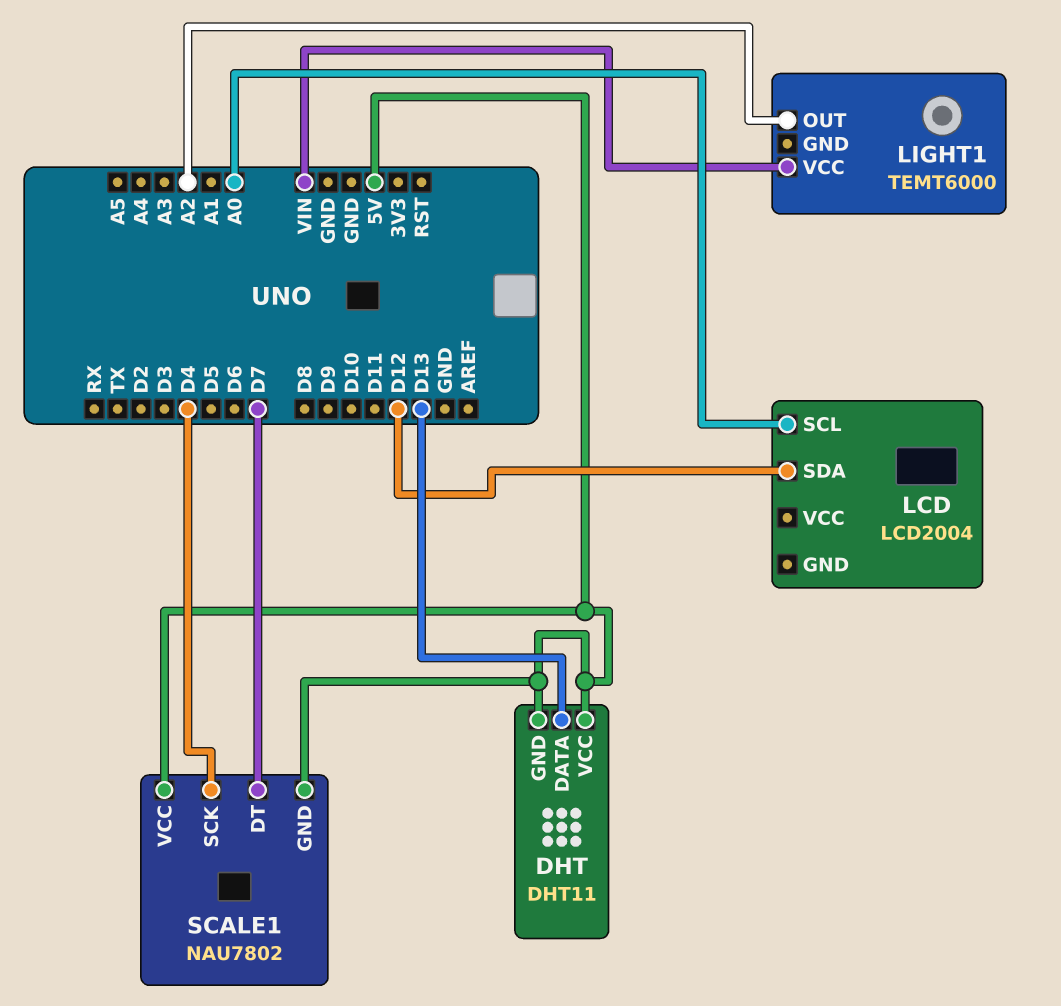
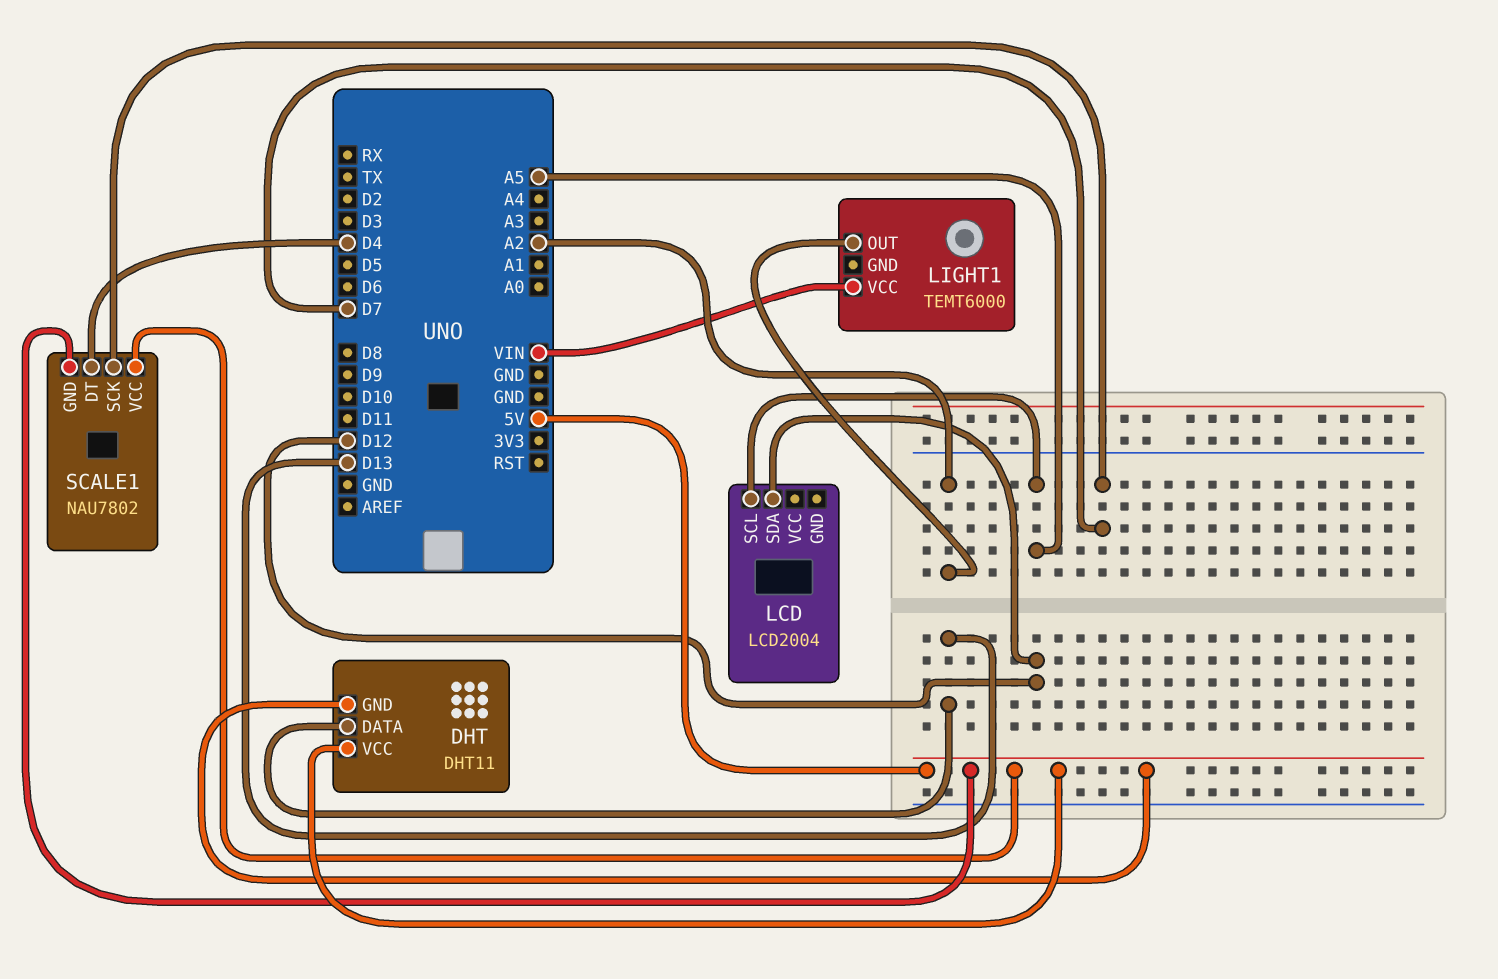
LCD pin SCL: A0 -> A5
SCALE1 pin DT: D7 -> D4
SCALE1 pin SCK: D4 -> D7

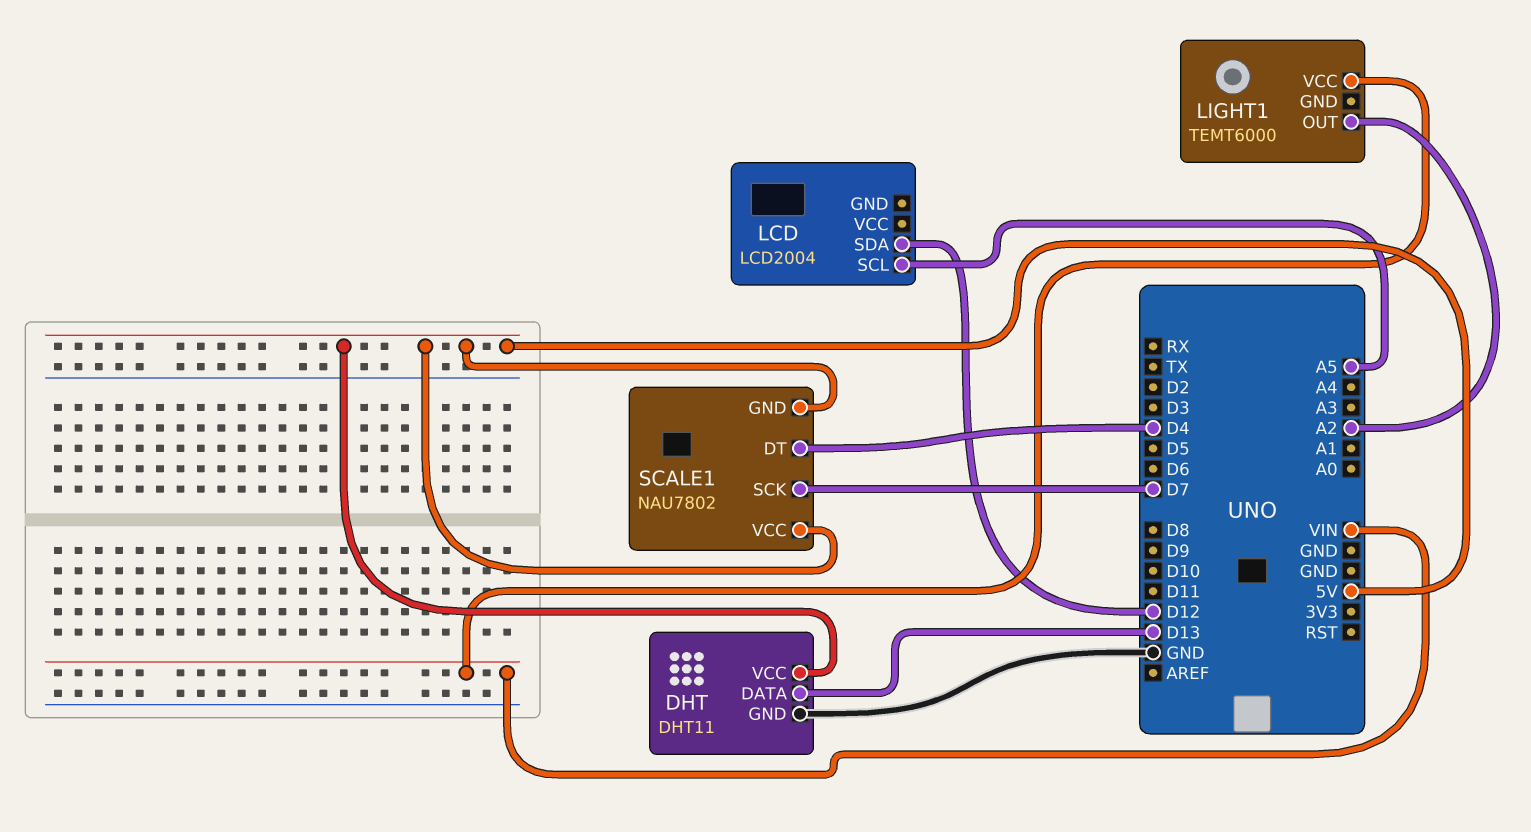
DHT pin GND: 5V -> GND

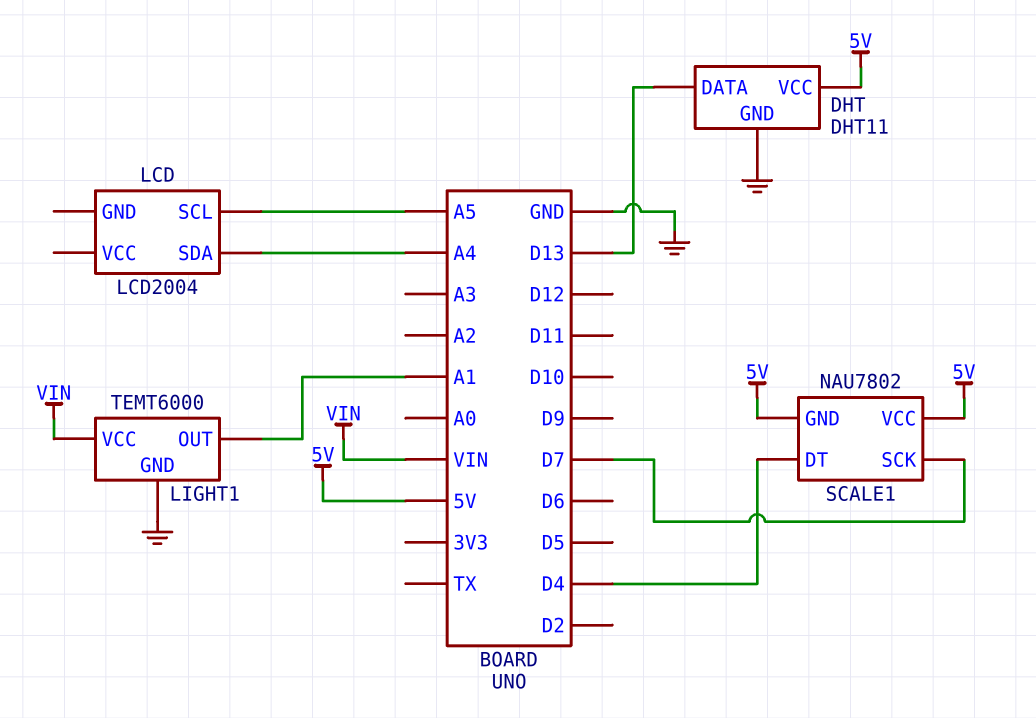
LCD pin SDA: D12 -> A4
LIGHT1 pin GND: none -> GND
LIGHT1 pin OUT: A2 -> A1

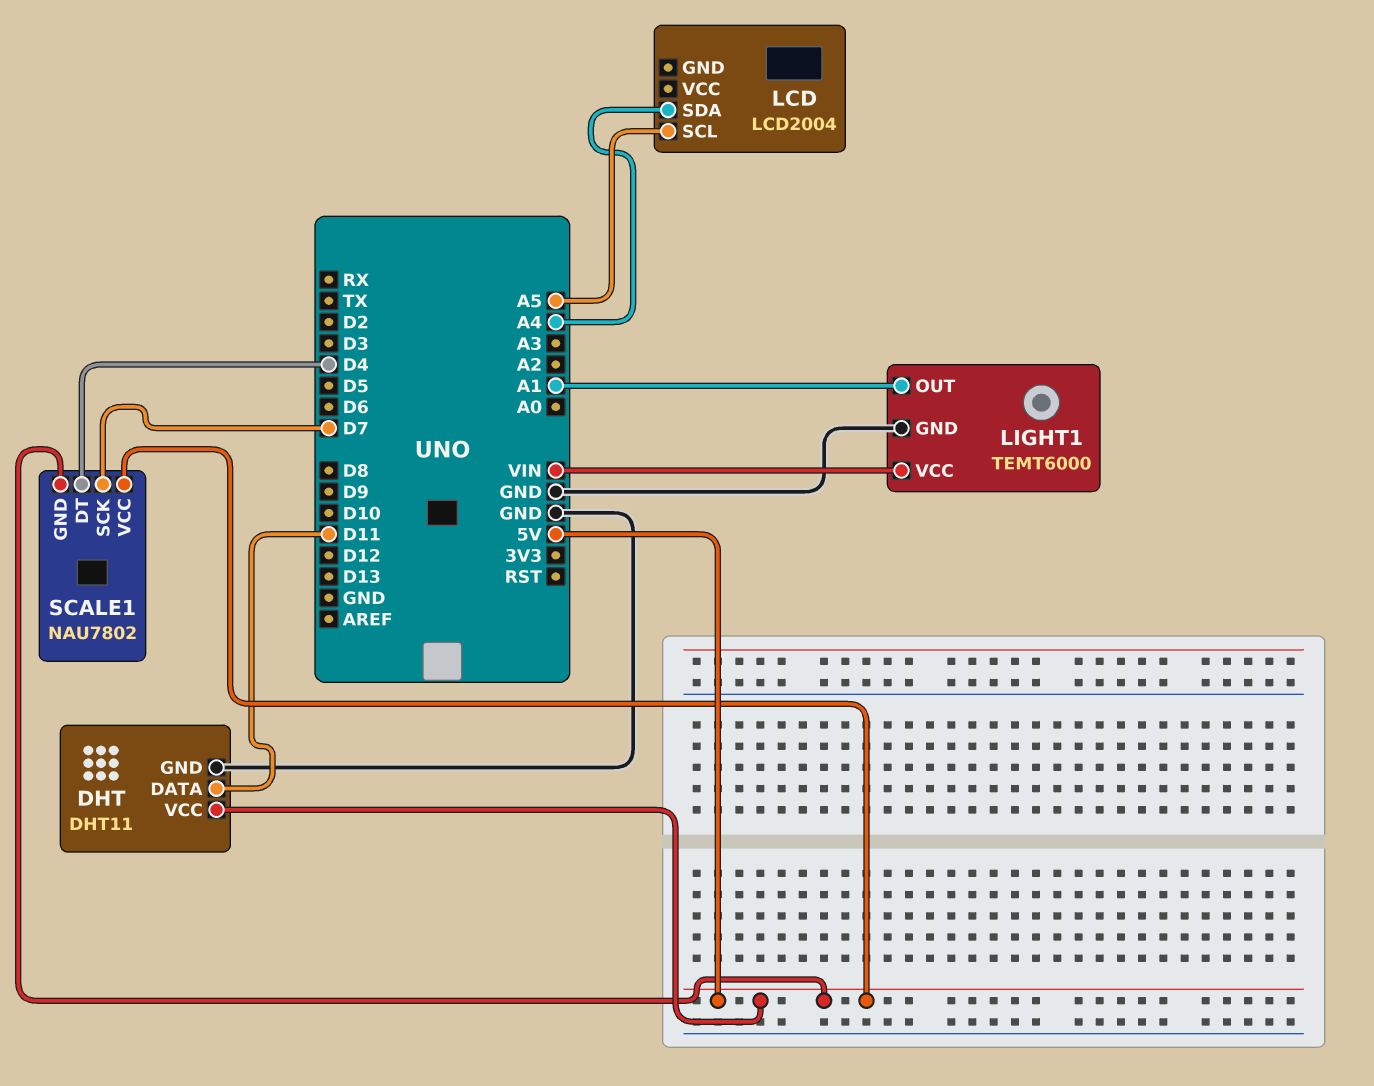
DHT pin DATA: D13 -> D11

